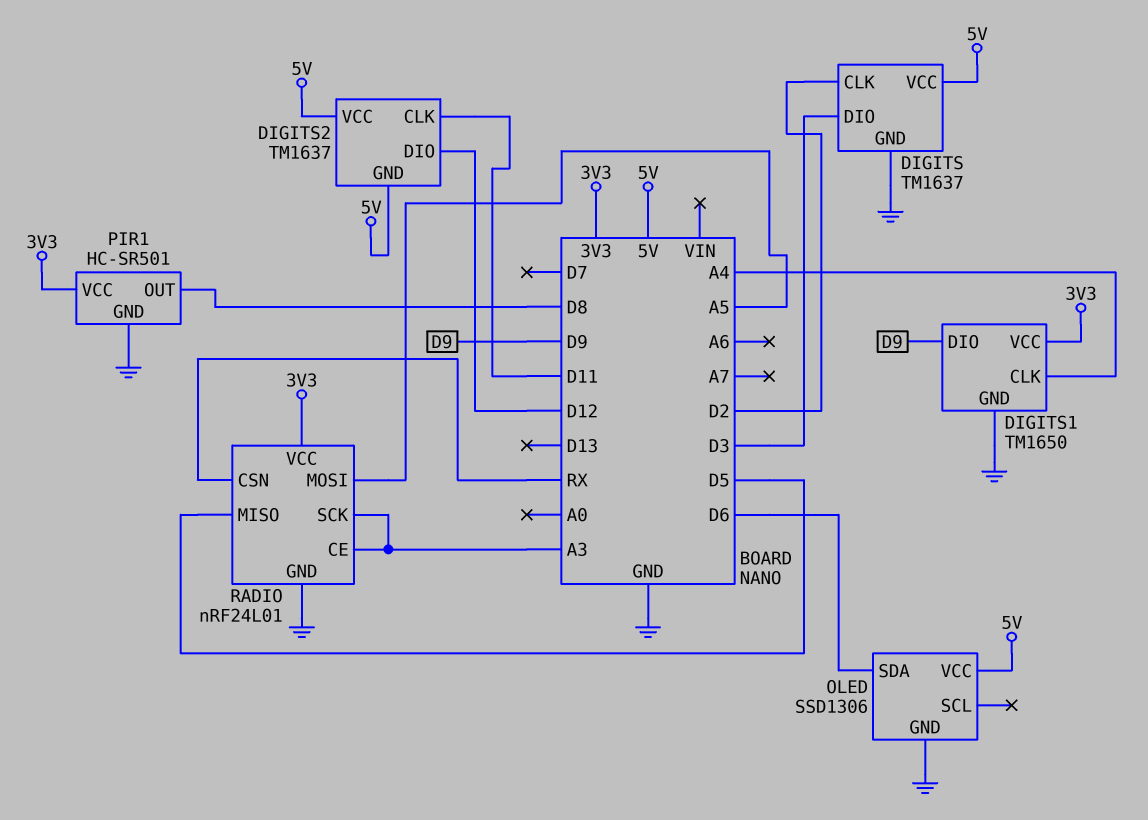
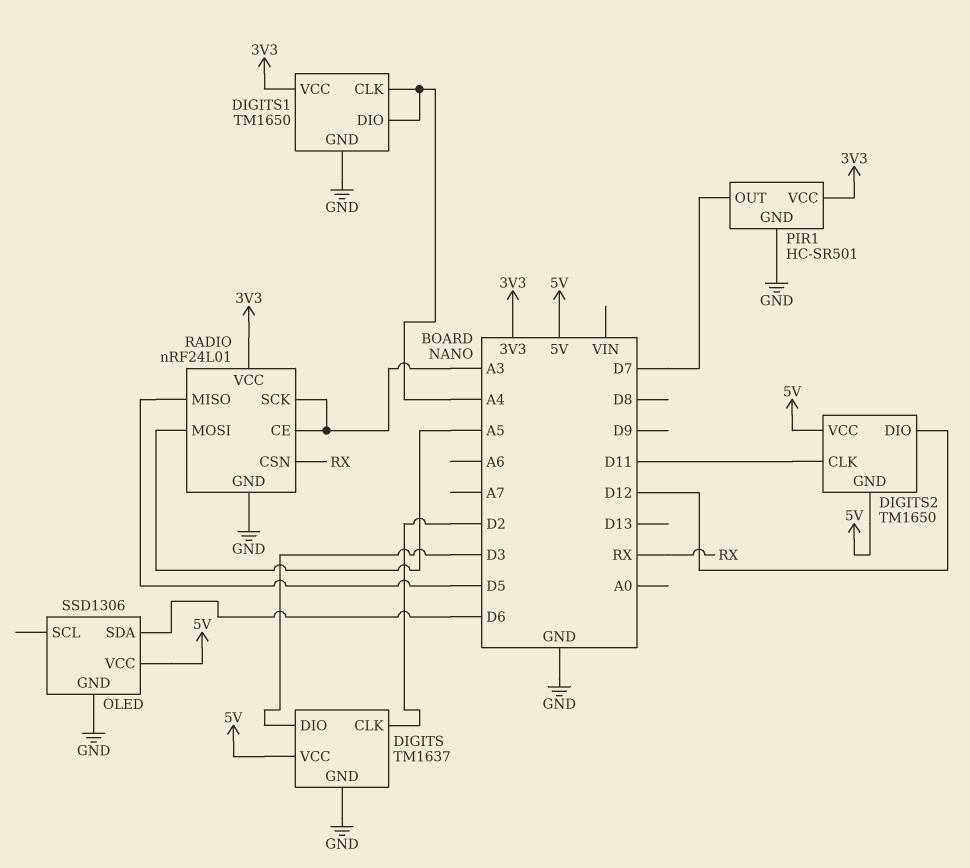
DIGITS1 pin DIO: D9 -> A4
DIGITS2: TM1637 -> TM1650
PIR1 pin OUT: D8 -> D7

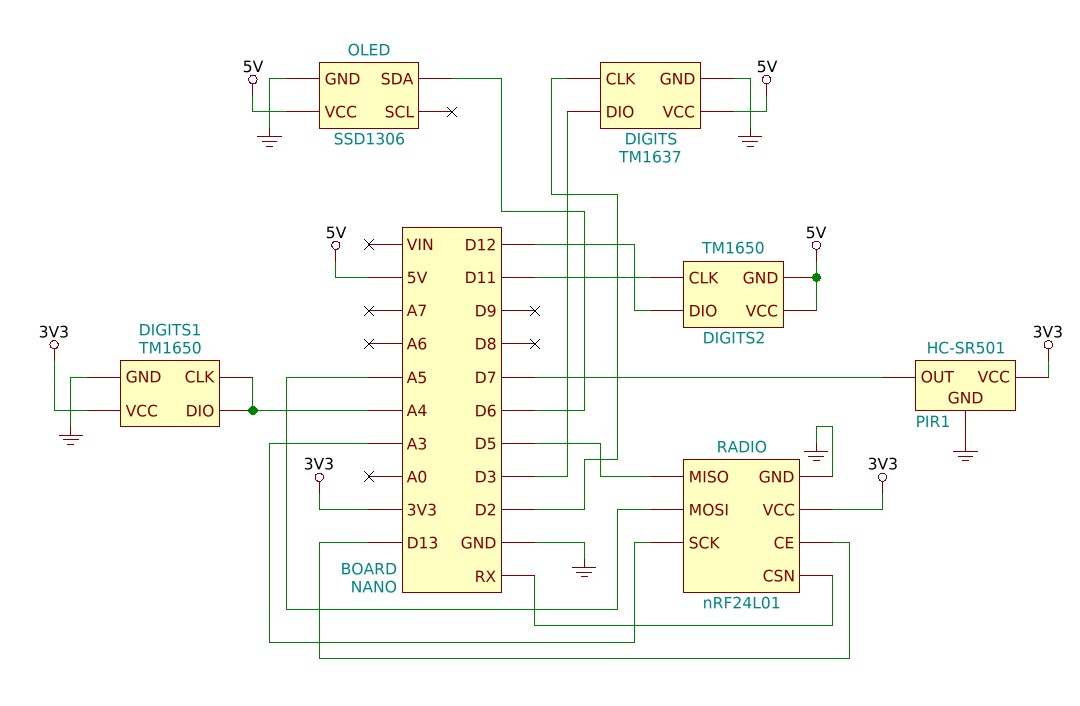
RADIO pin CE: A3 -> D13

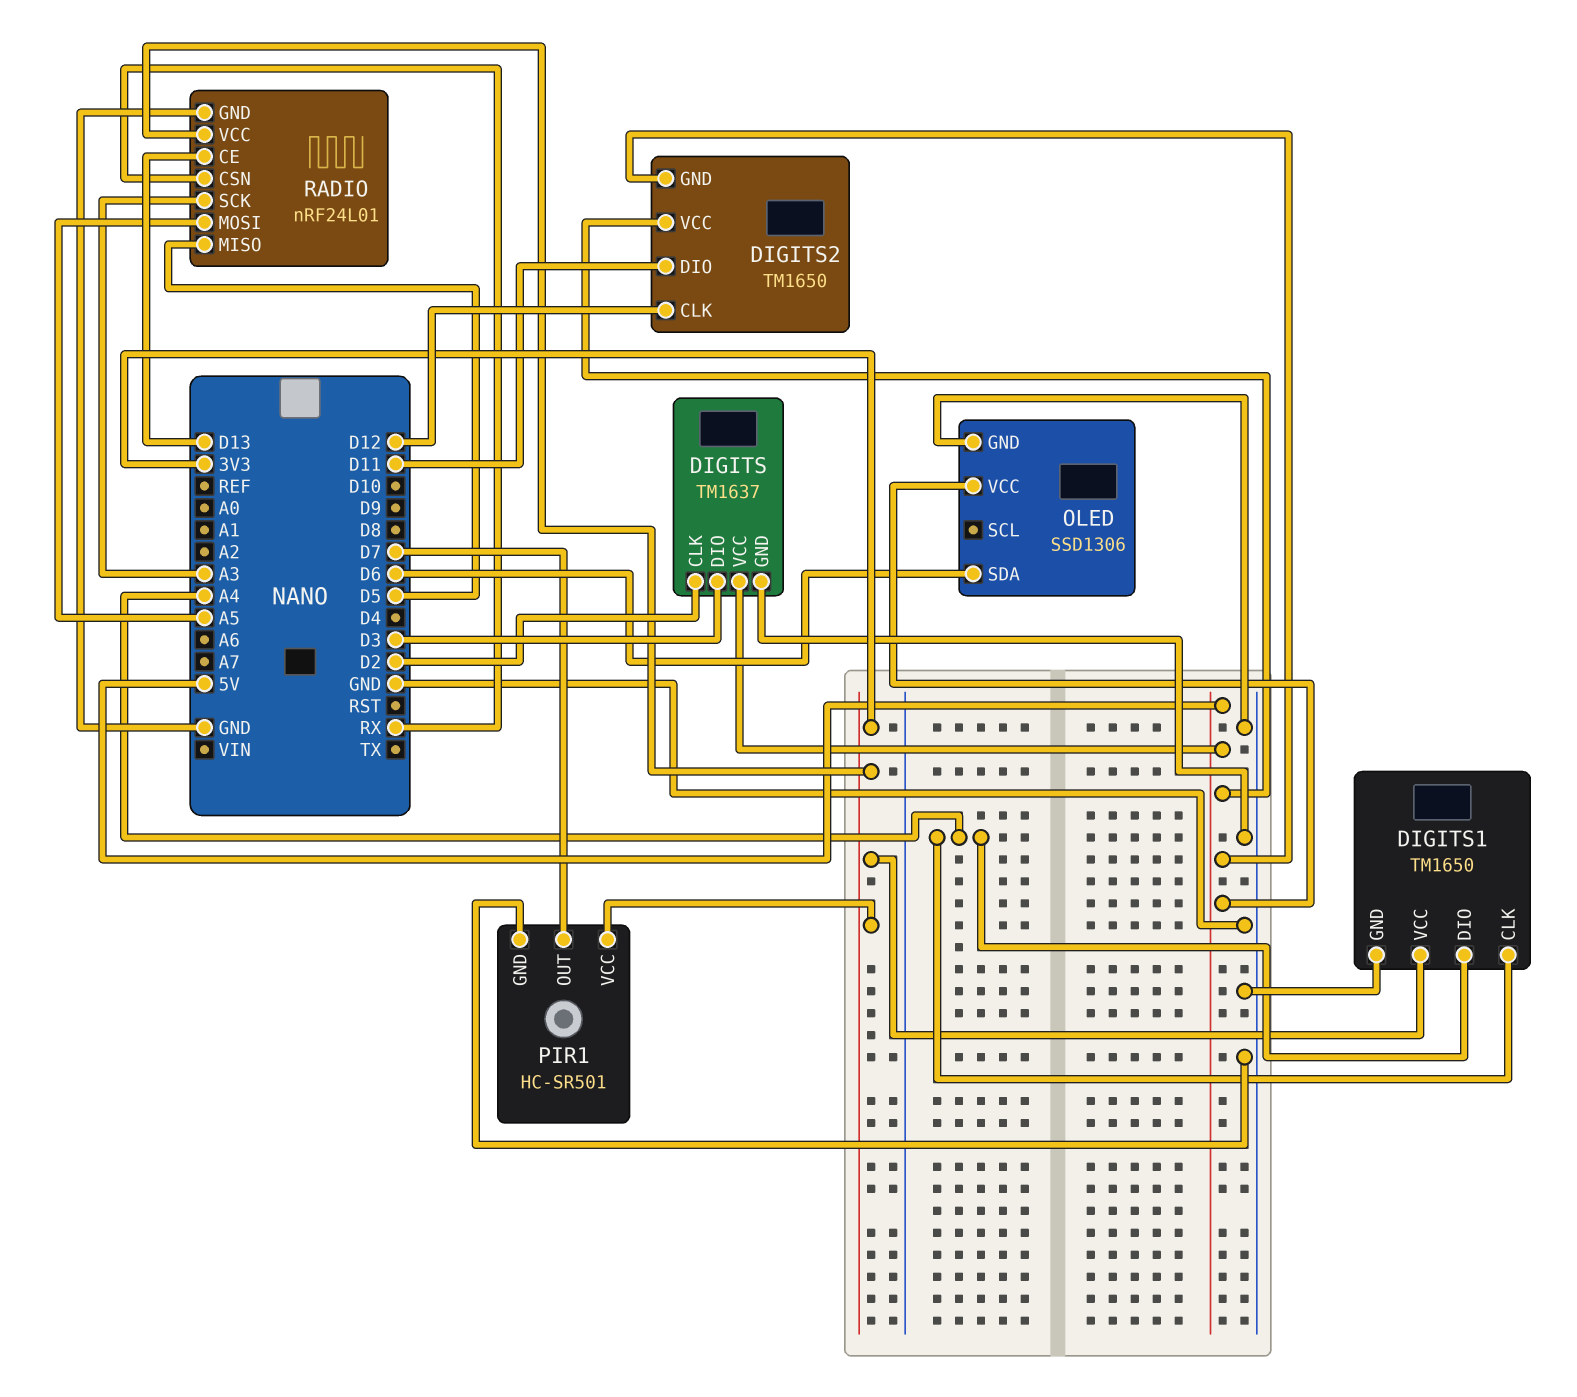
DIGITS2 pin CLK: D11 -> D12
DIGITS2 pin DIO: D12 -> D11

